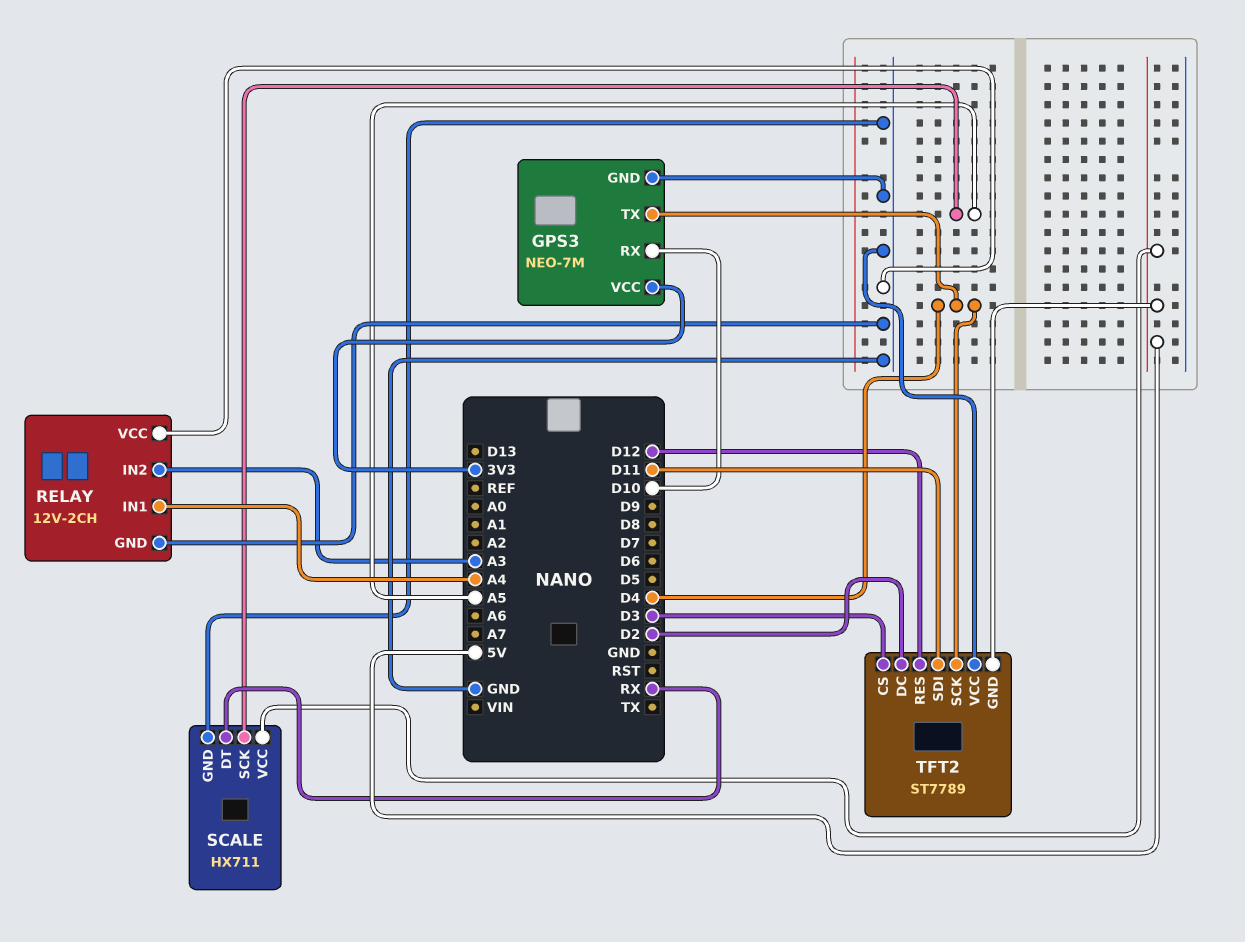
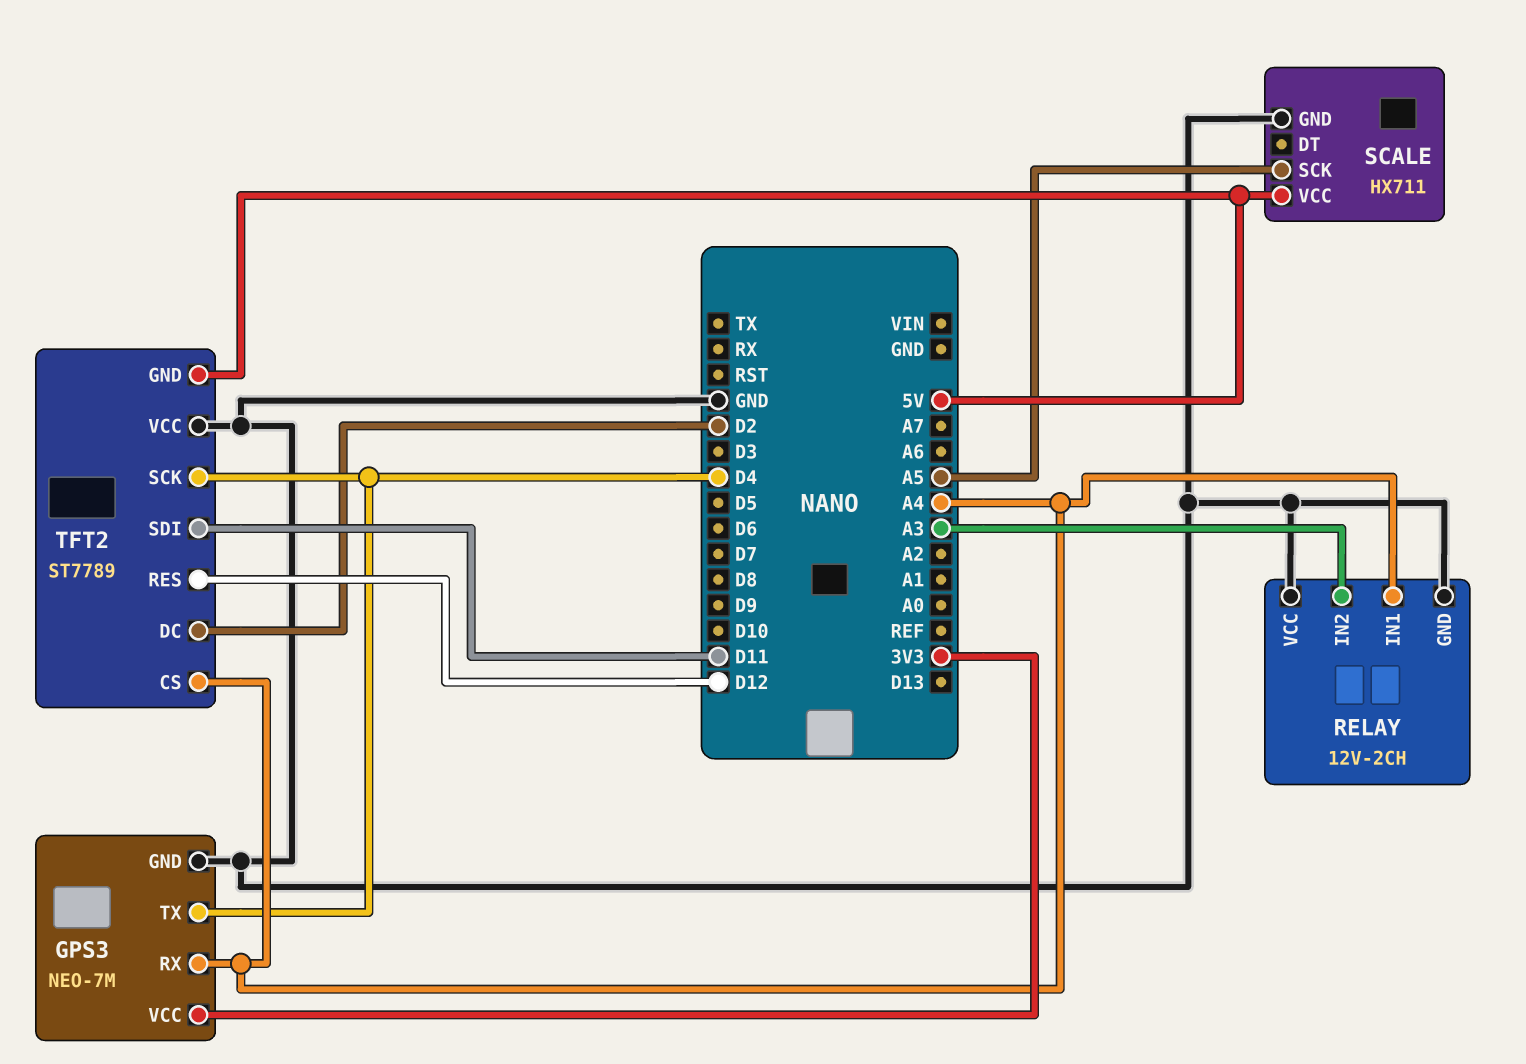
GPS3 pin RX: D10 -> A4
SCALE pin DT: RX -> none
TFT2 pin CS: D3 -> A4

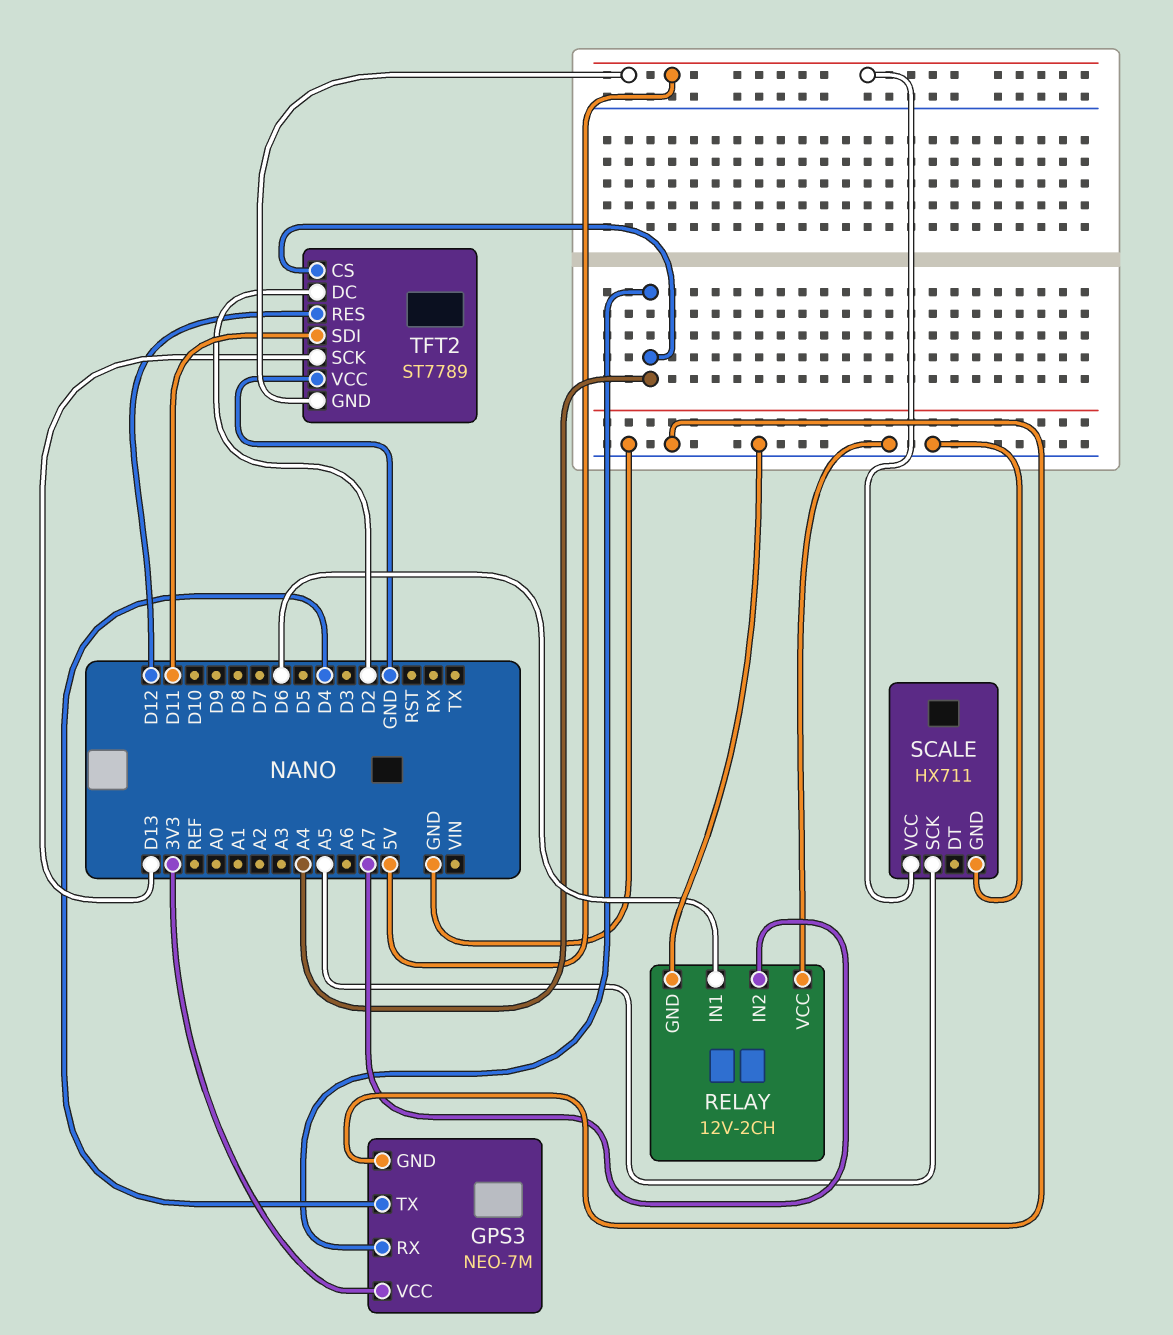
RELAY pin IN1: A4 -> D6
RELAY pin IN2: A3 -> A7
TFT2 pin SCK: D4 -> D13

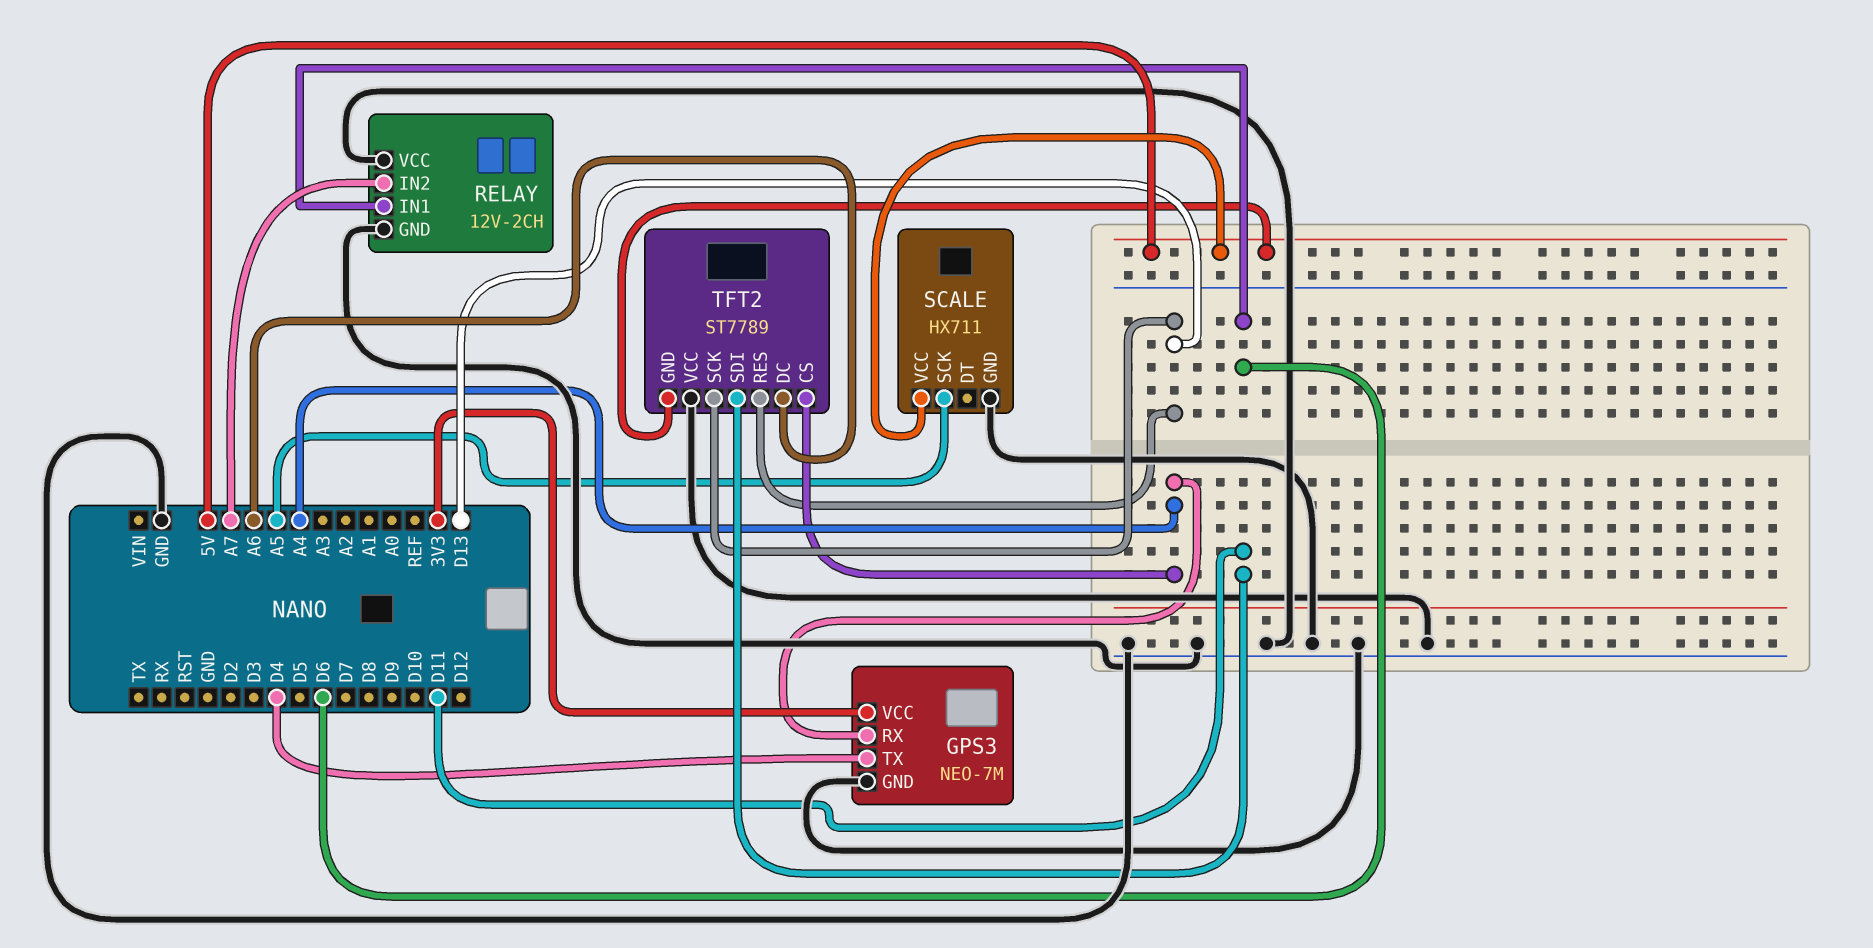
TFT2 pin DC: D2 -> A6
TFT2 pin RES: D12 -> D13

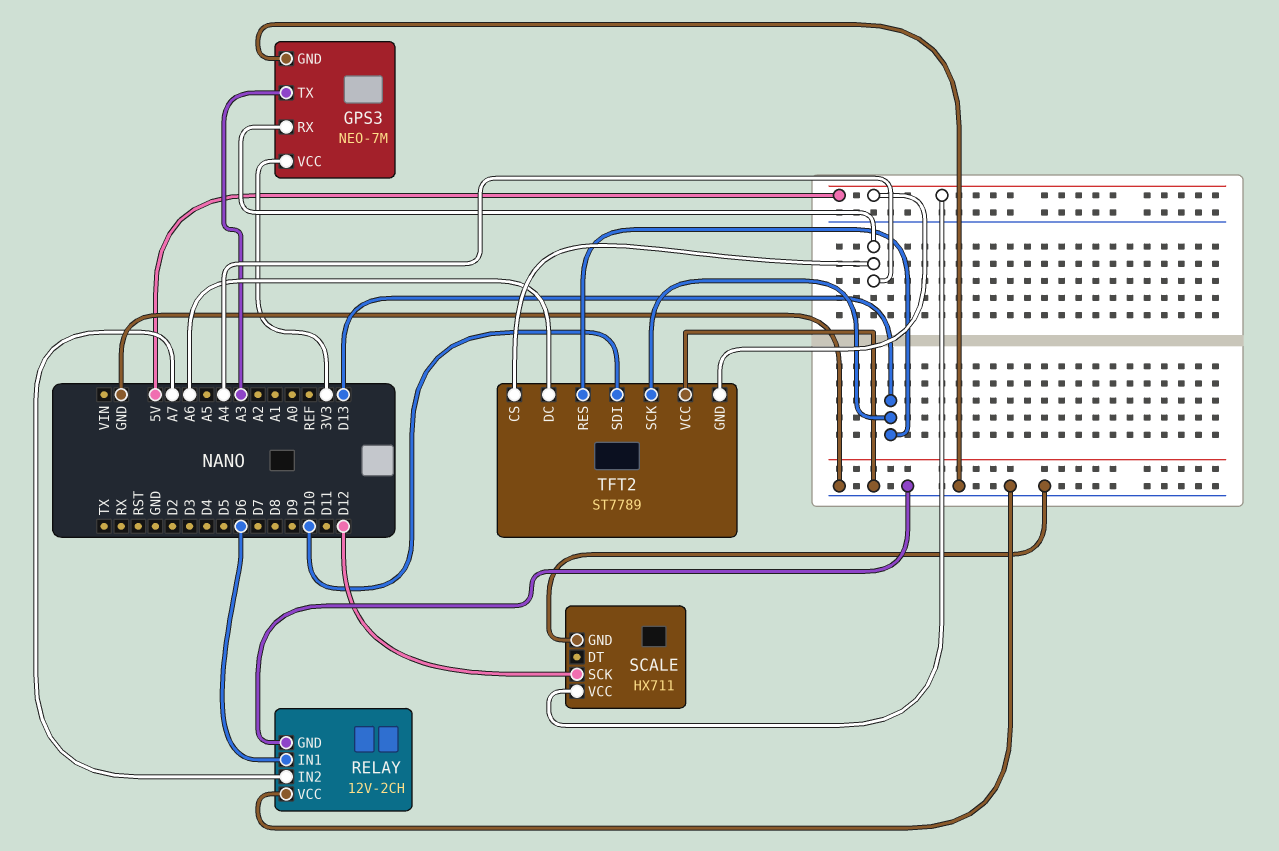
GPS3 pin TX: D4 -> A3
SCALE pin SCK: A5 -> D12
TFT2 pin SDI: D11 -> D10

